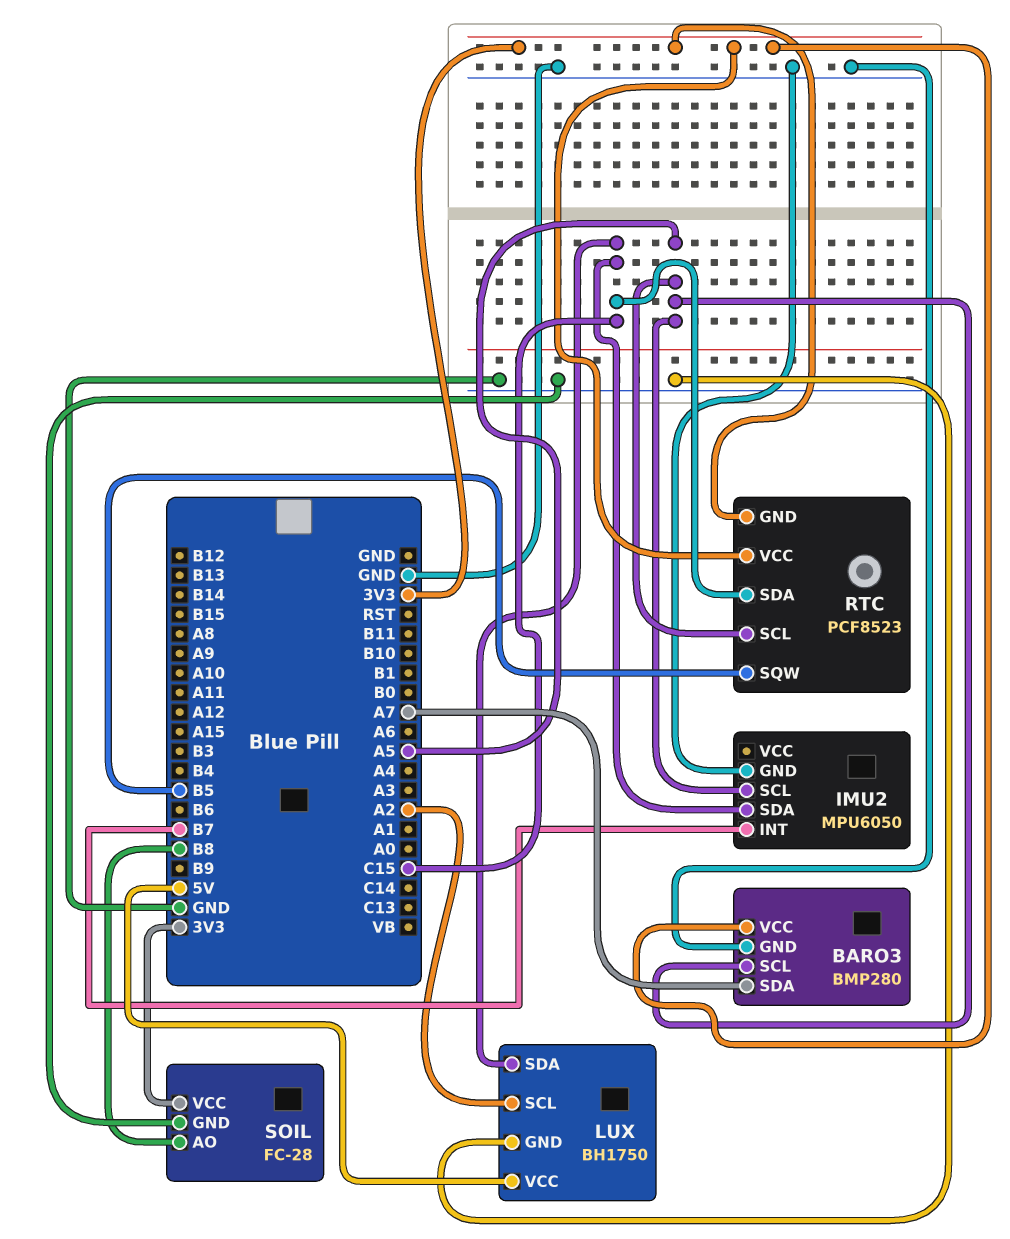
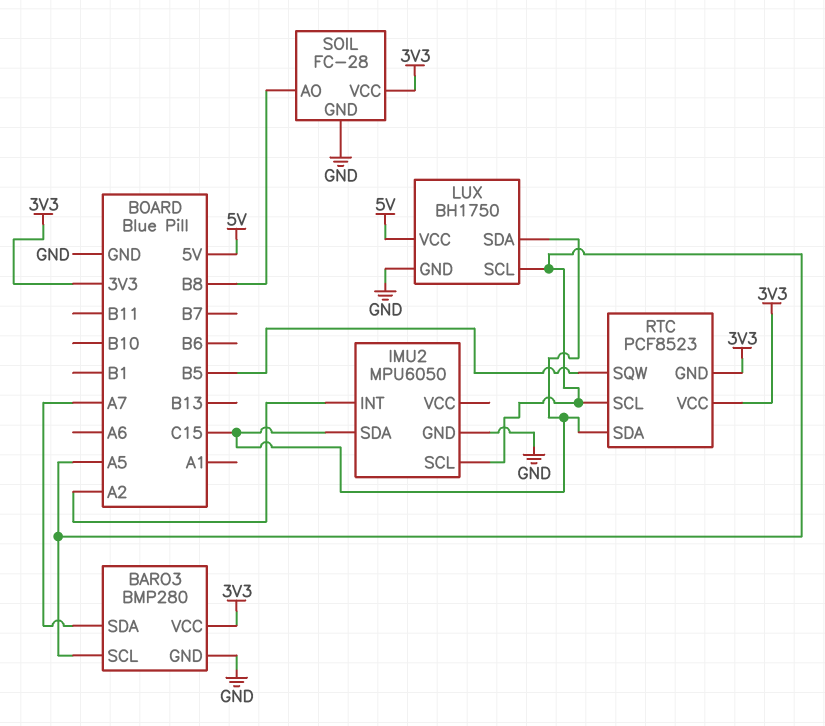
IMU2 pin INT: B7 -> A2
LUX pin SCL: A2 -> A5

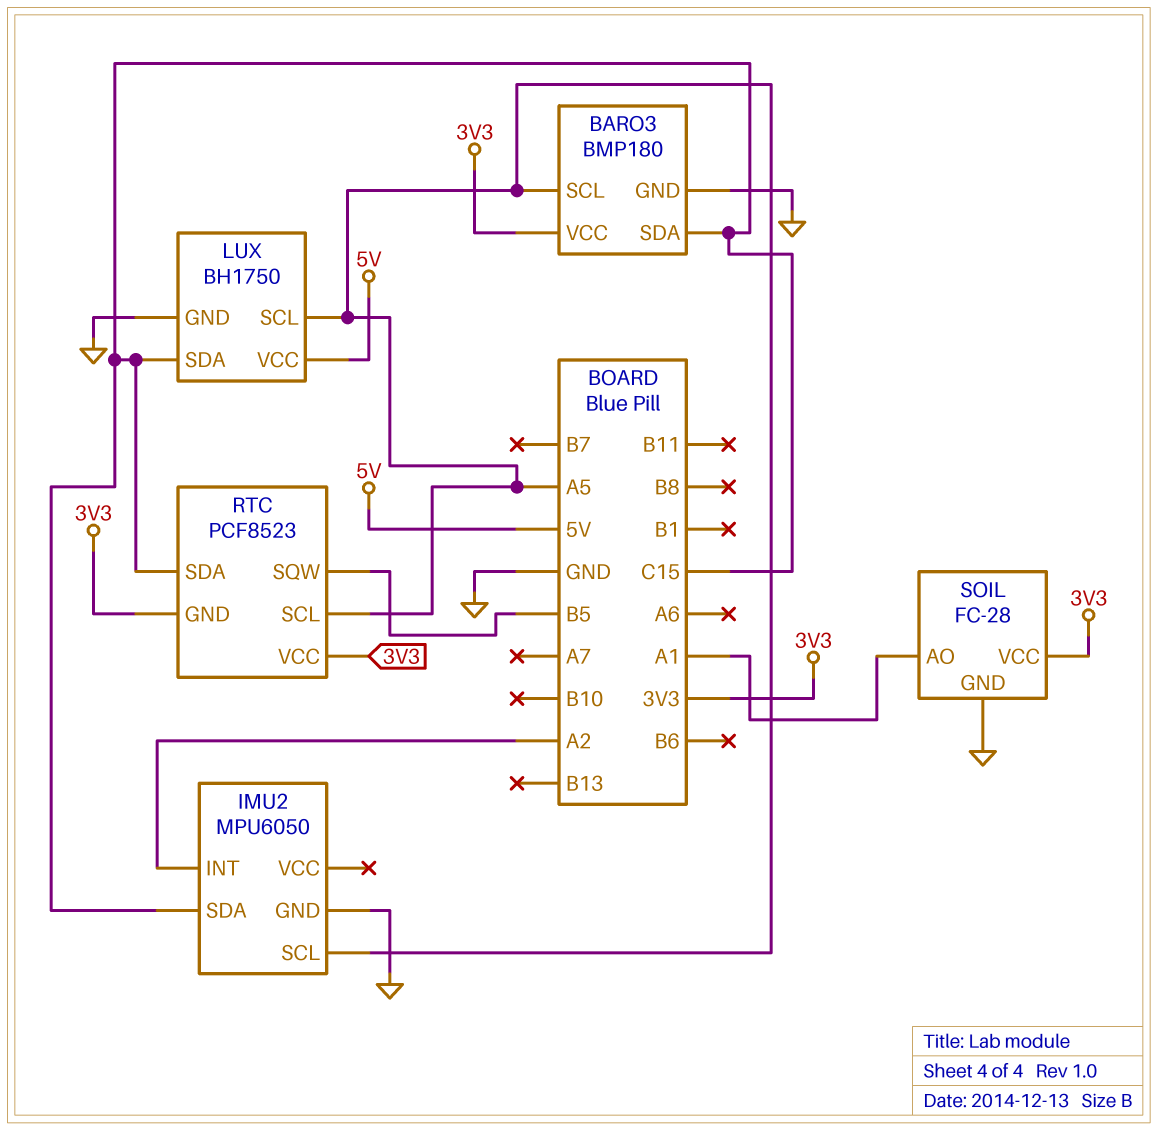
BARO3: BMP280 -> BMP180
BARO3 pin SDA: A7 -> C15
SOIL pin AO: B8 -> A1

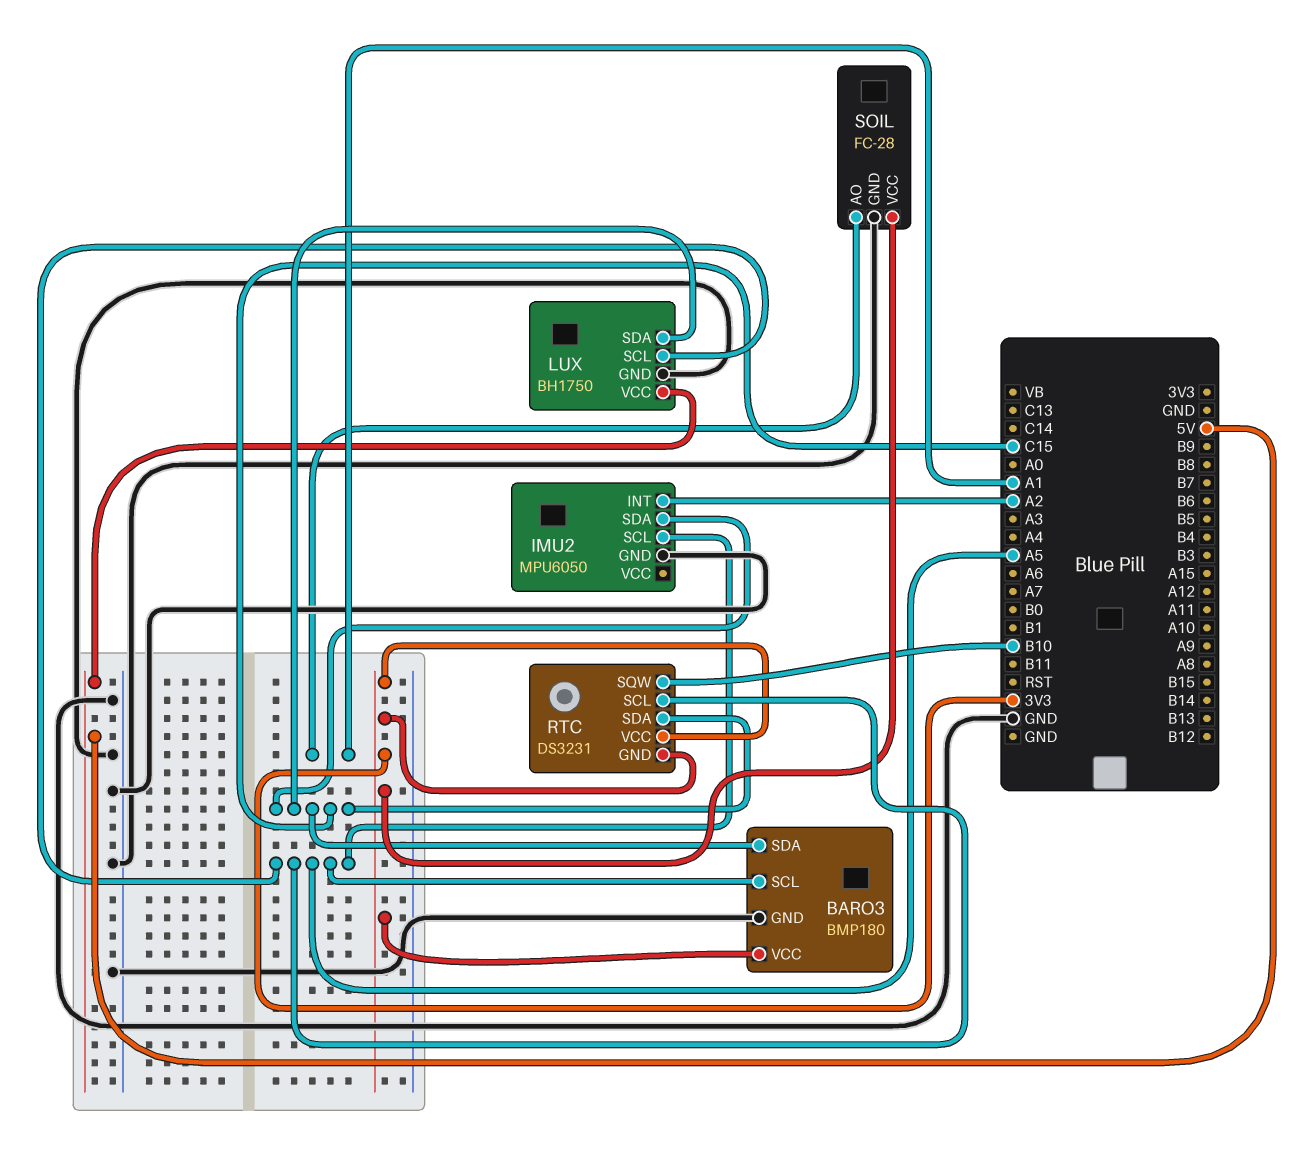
RTC: PCF8523 -> DS3231
RTC pin SQW: B5 -> B10

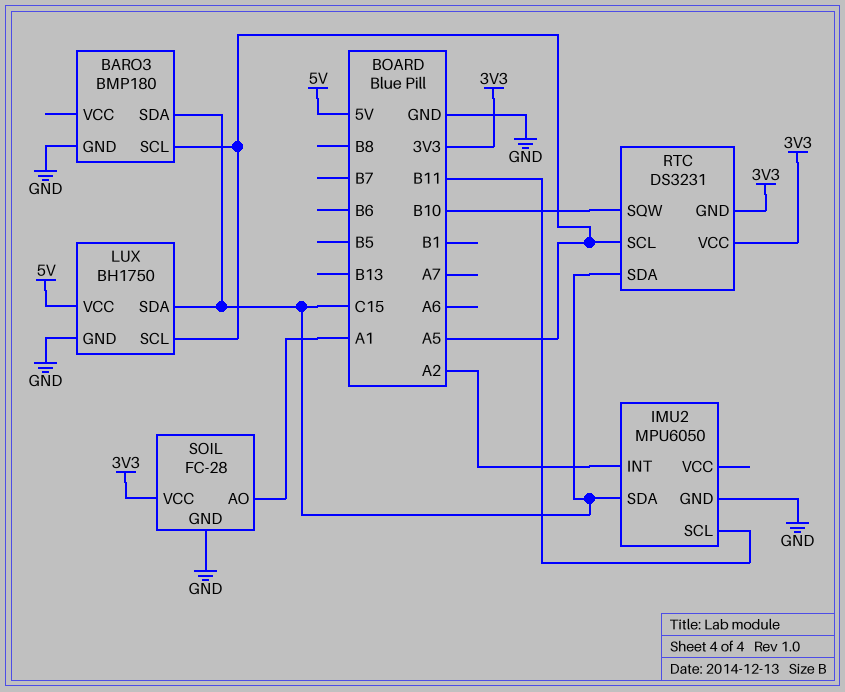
BARO3 pin VCC: 3V3 -> none
IMU2 pin SCL: A5 -> B11

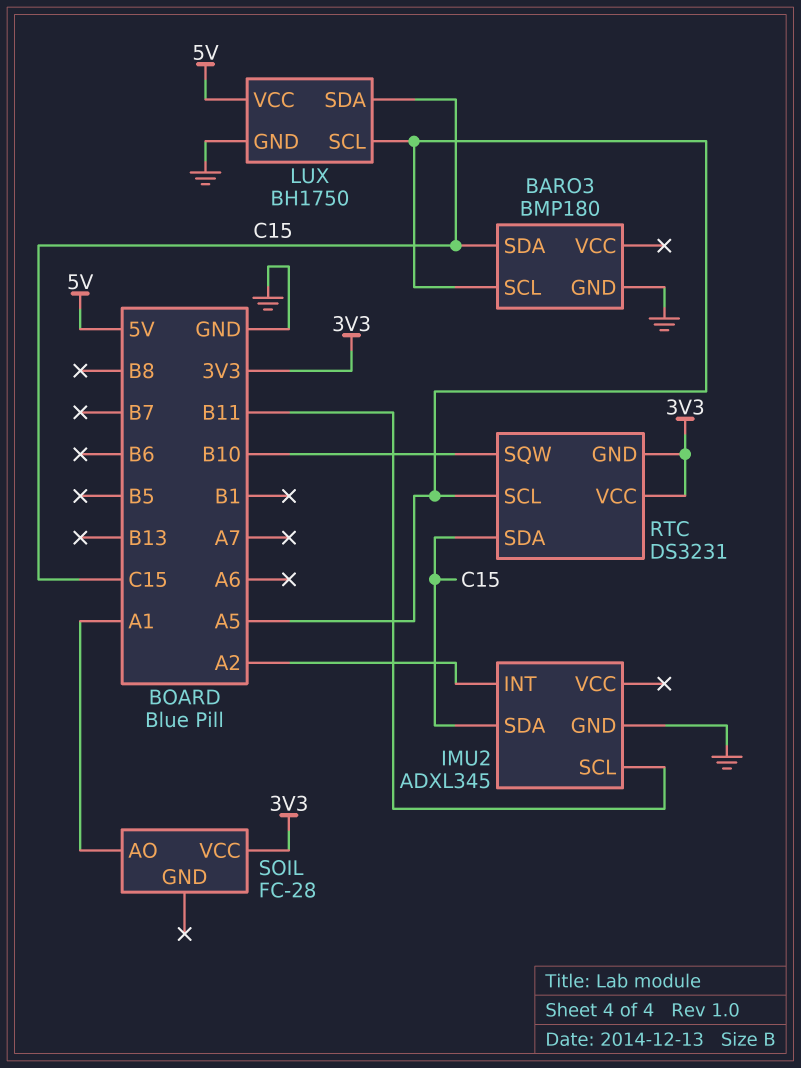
IMU2: MPU6050 -> ADXL345
SOIL pin GND: GND -> none

